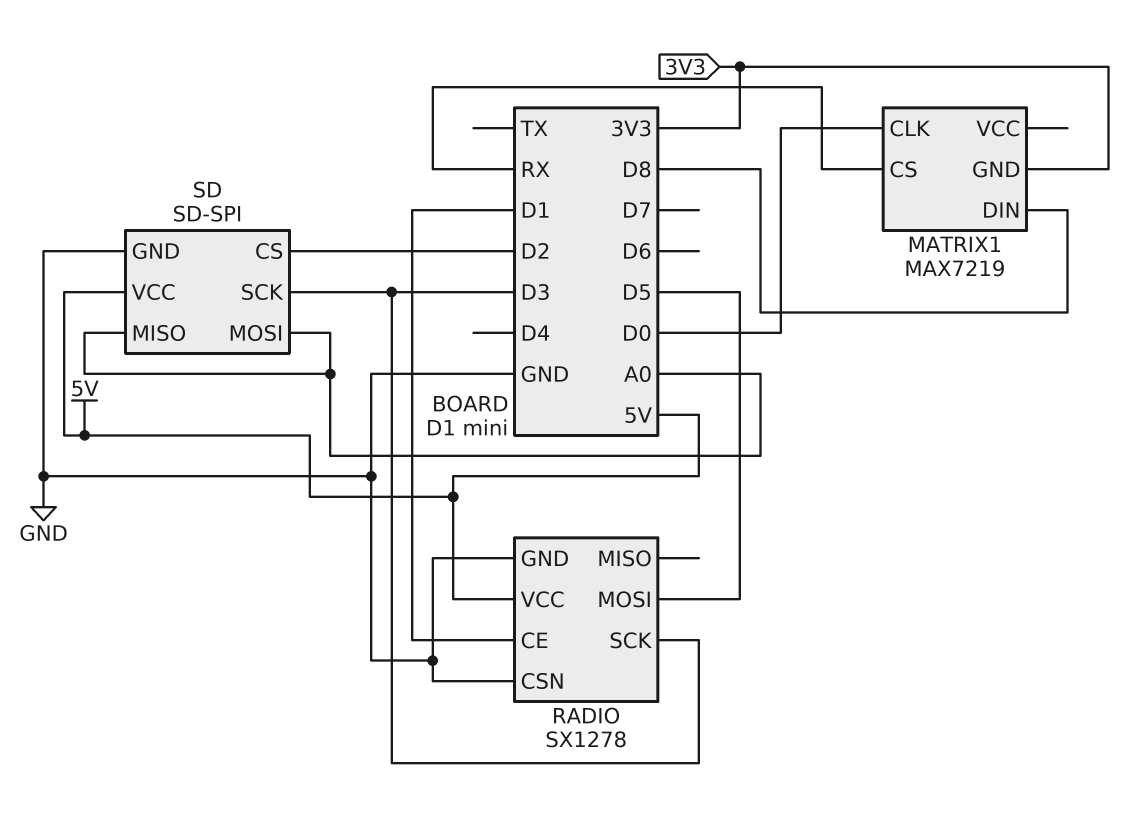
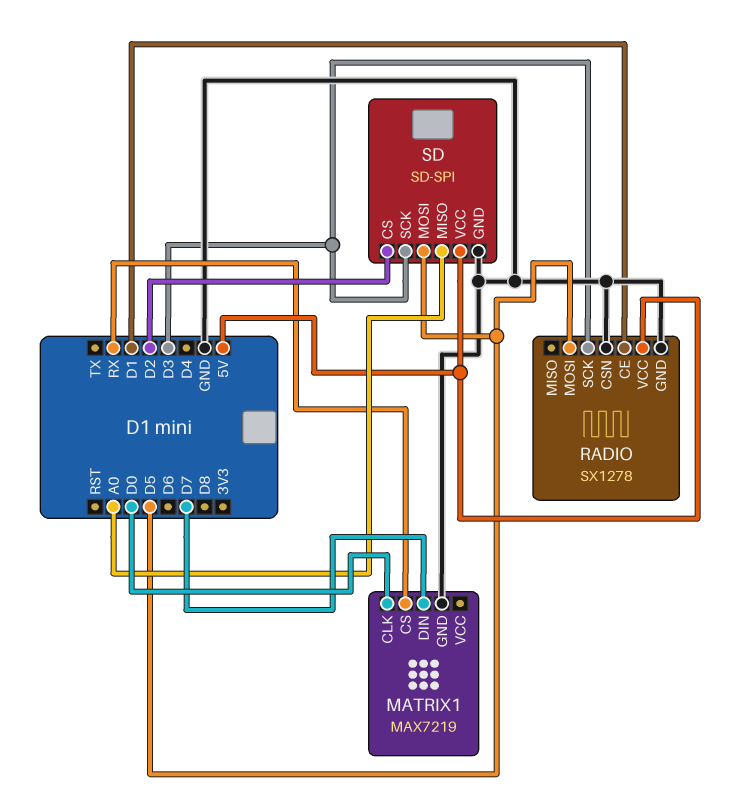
MATRIX1 pin DIN: D8 -> D7
MATRIX1 pin GND: 3V3 -> GND
SD pin MOSI: A0 -> D5

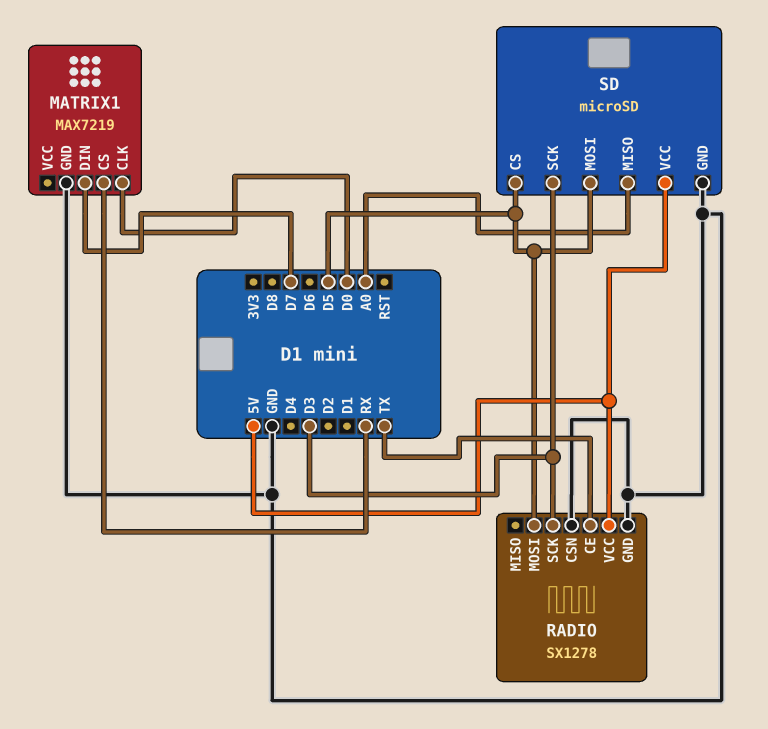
RADIO pin CE: D1 -> TX
SD: SD-SPI -> microSD
SD pin CS: D2 -> D5

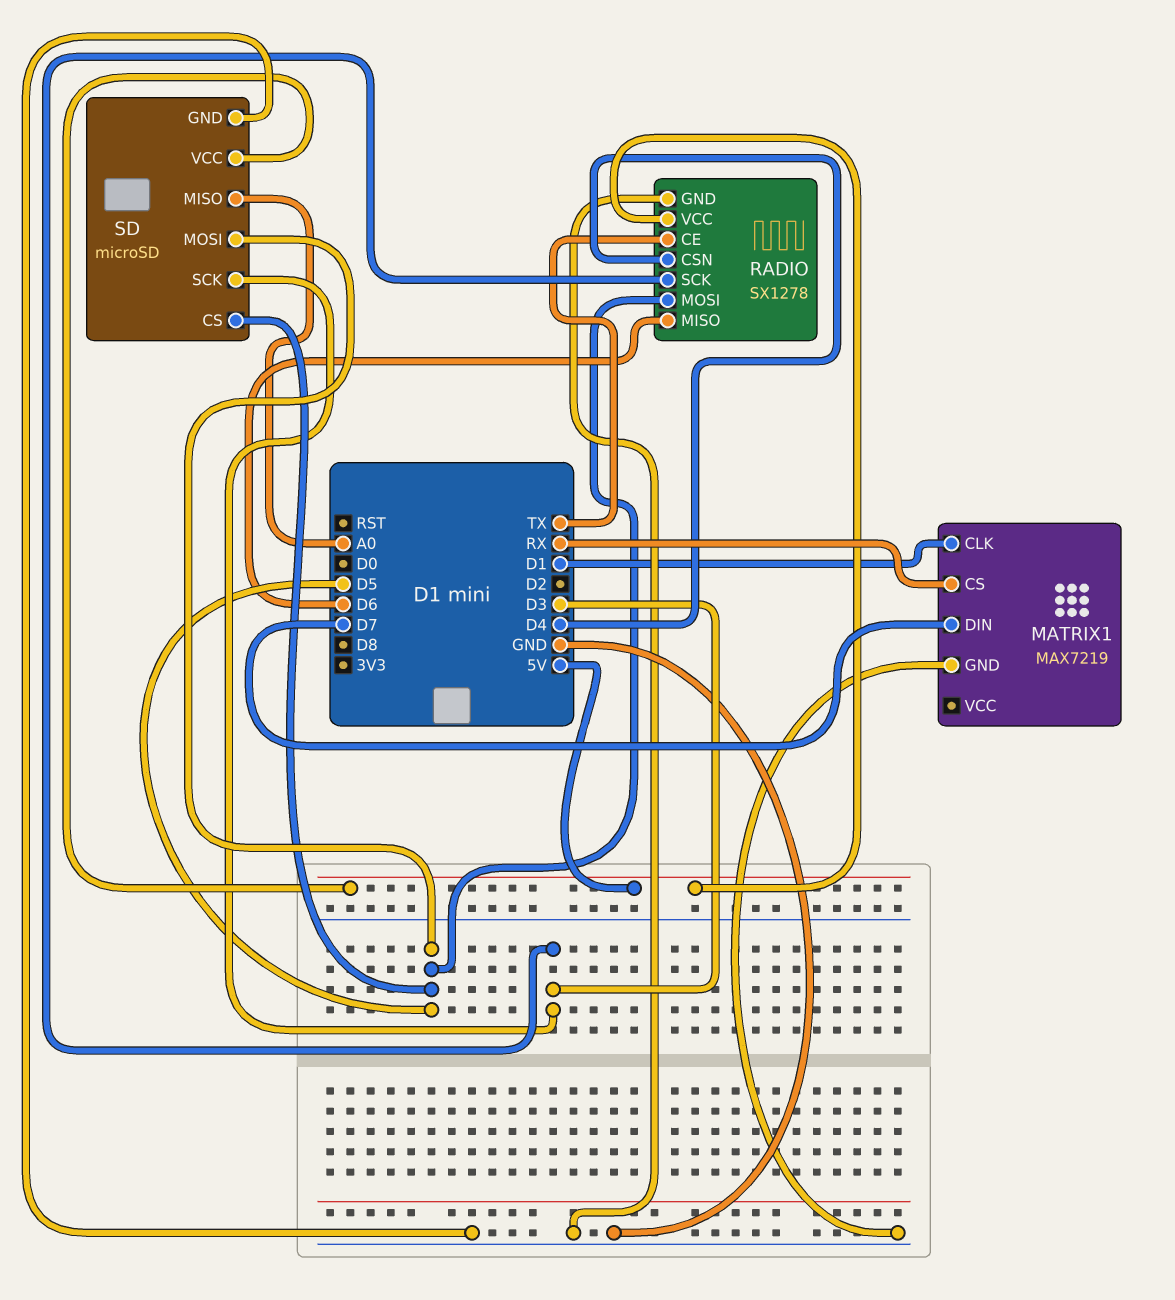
MATRIX1 pin CLK: D0 -> D1
RADIO pin CSN: GND -> D4
RADIO pin MISO: none -> D6

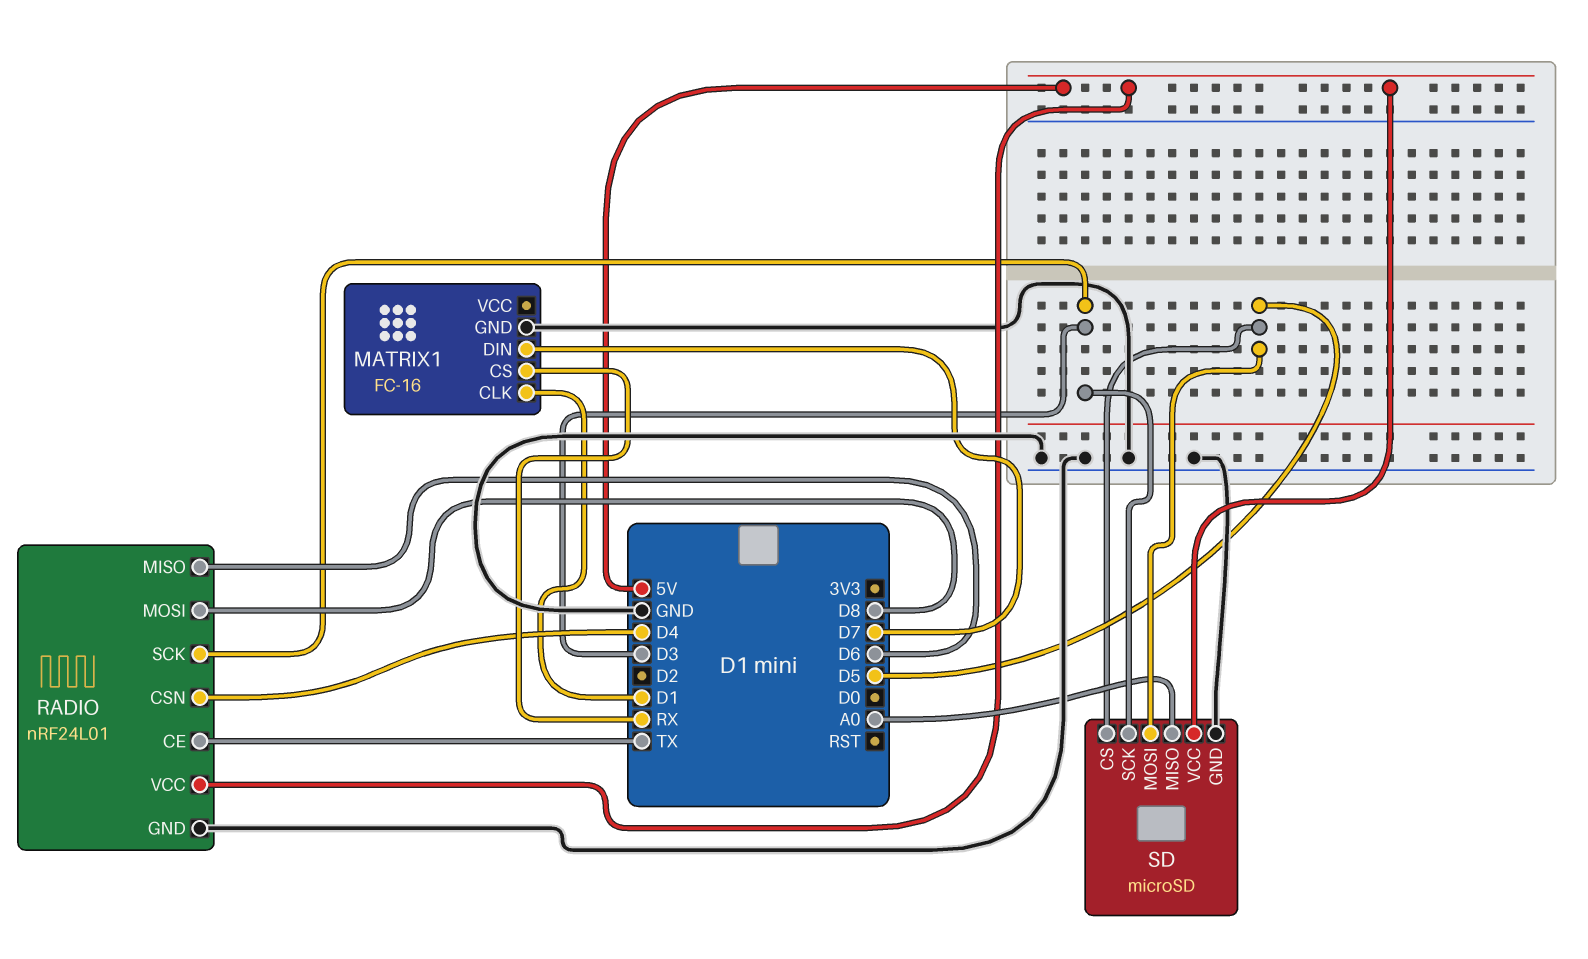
MATRIX1: MAX7219 -> FC-16
RADIO: SX1278 -> nRF24L01
RADIO pin MOSI: D5 -> D8

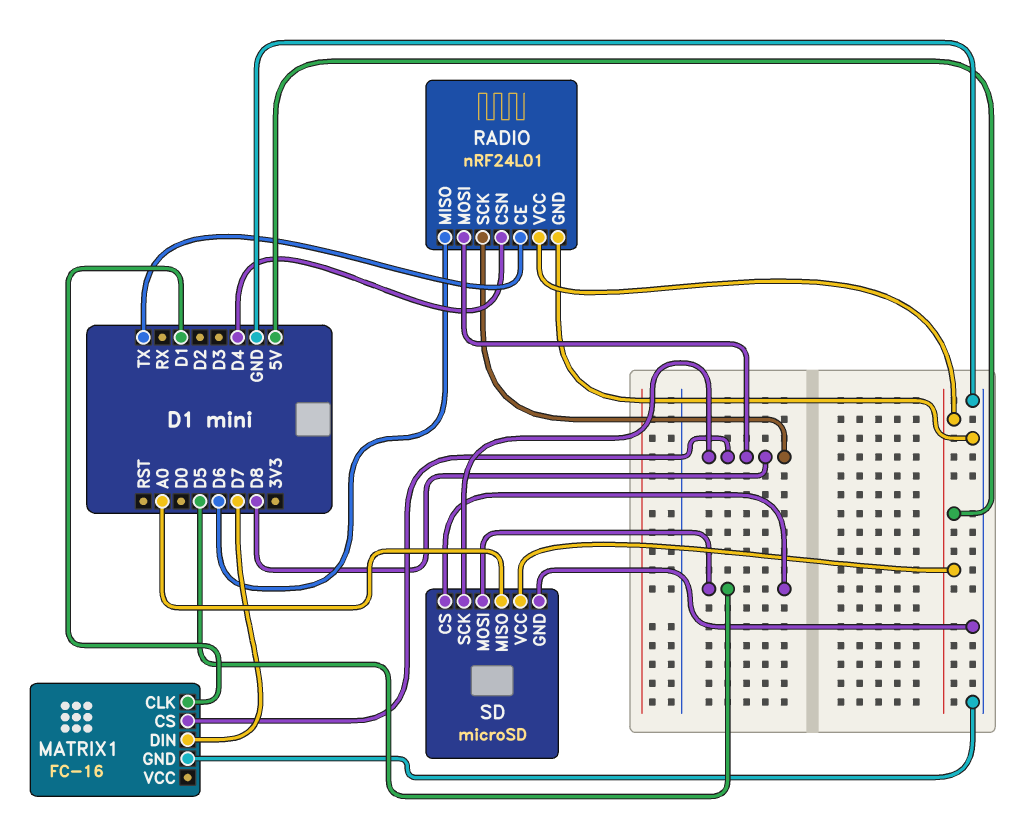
MATRIX1 pin CS: RX -> D8
RADIO pin SCK: D3 -> D8
SD pin SCK: D3 -> D8

